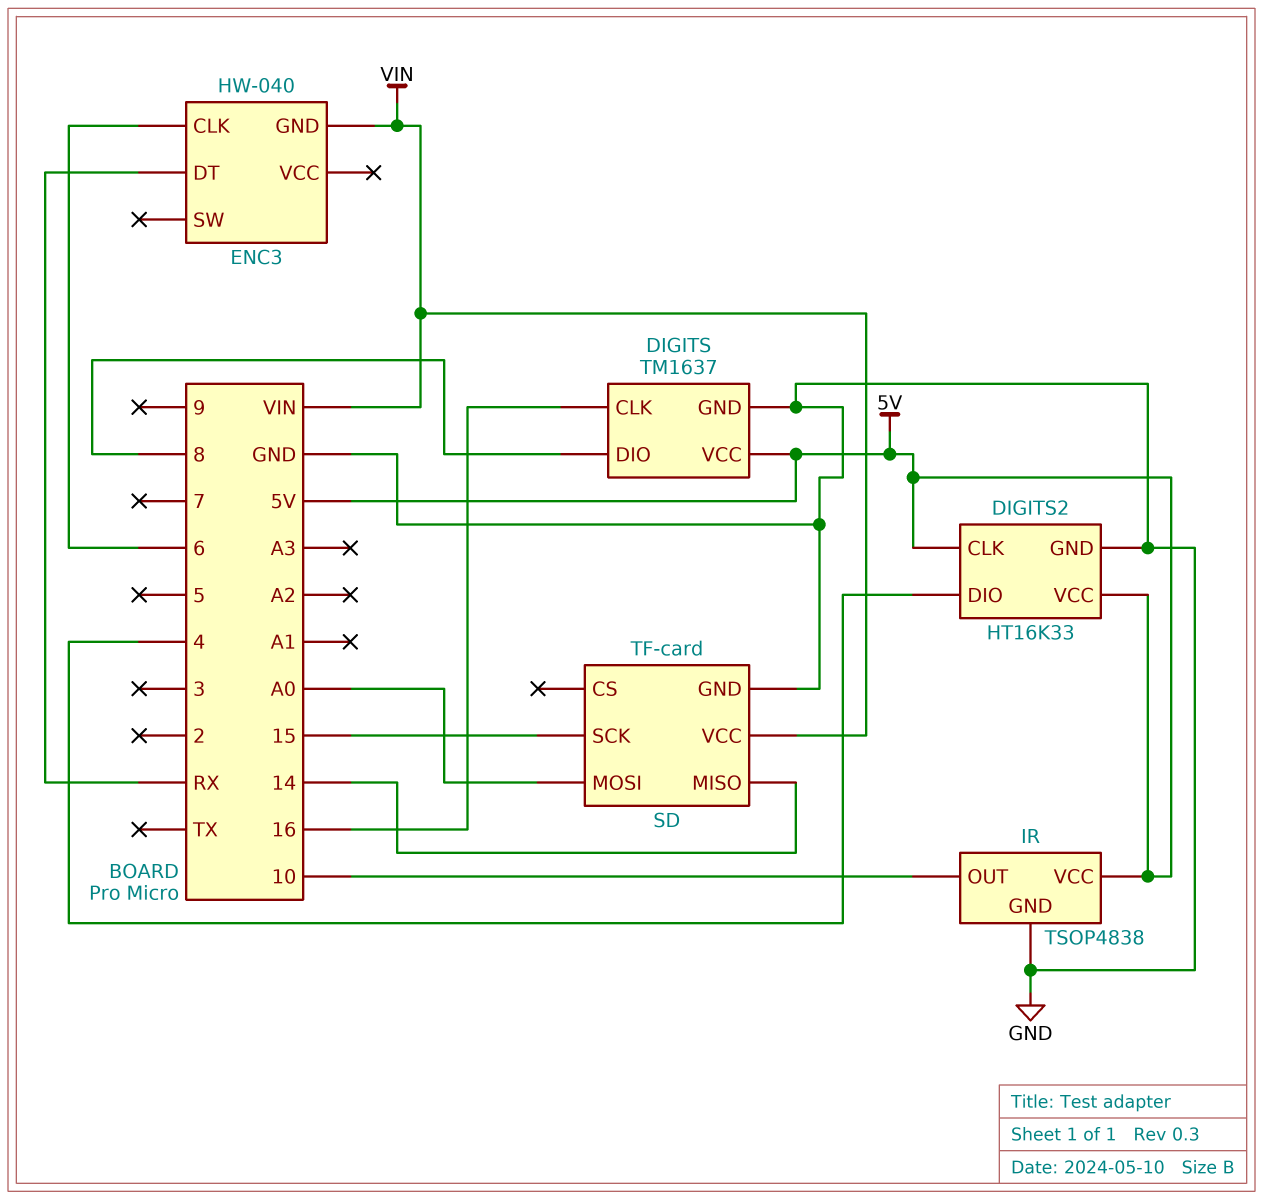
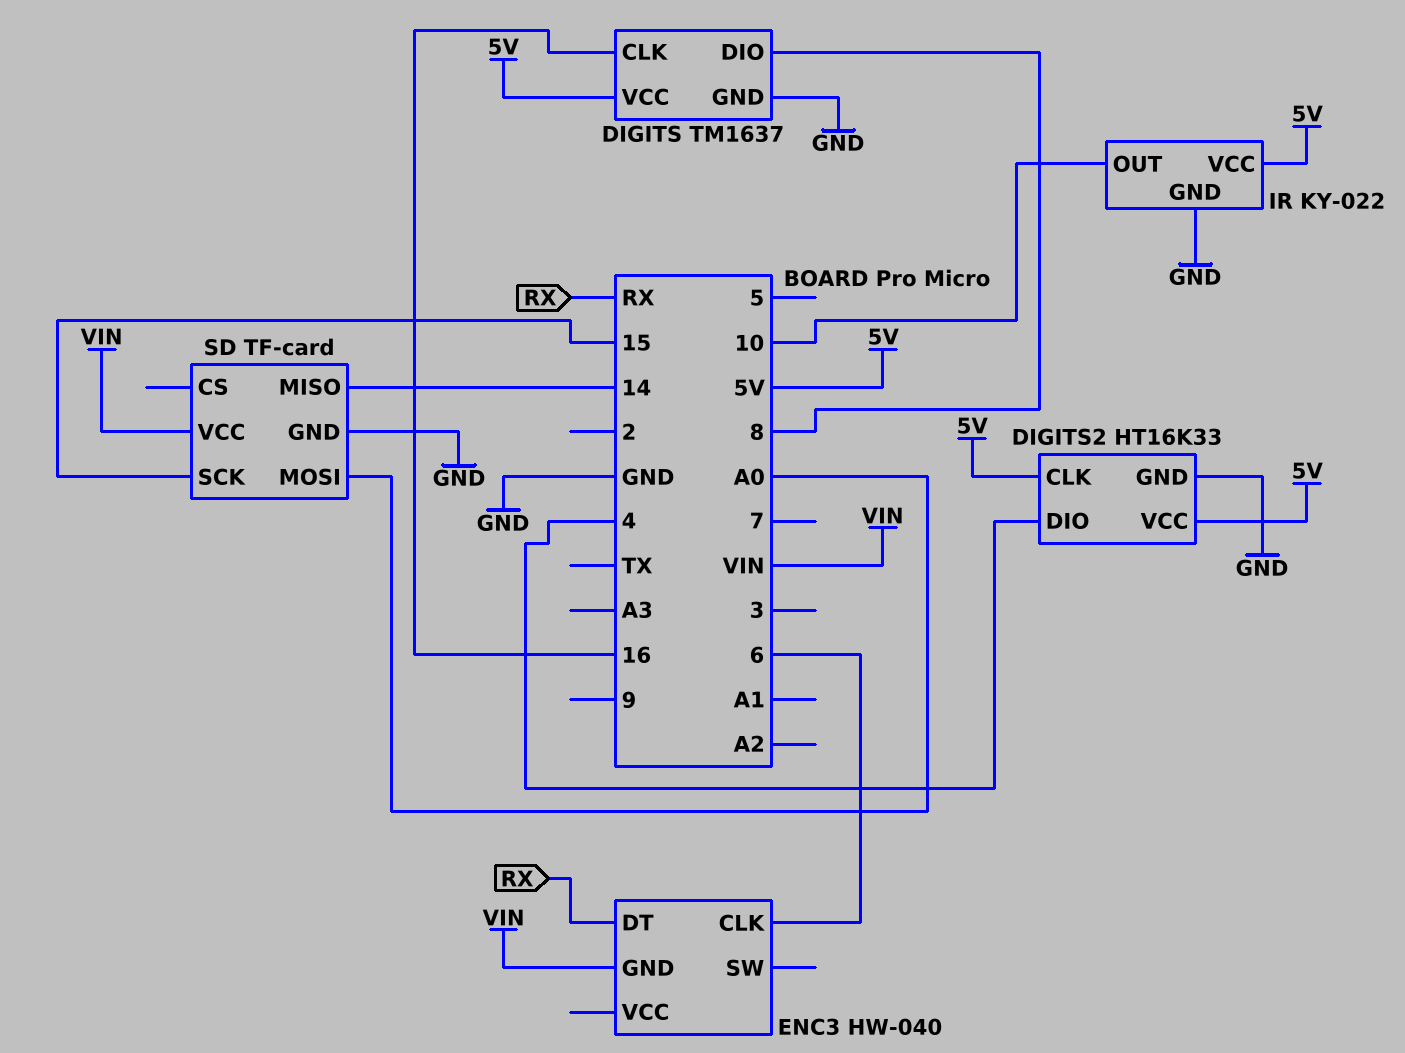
IR: TSOP4838 -> KY-022

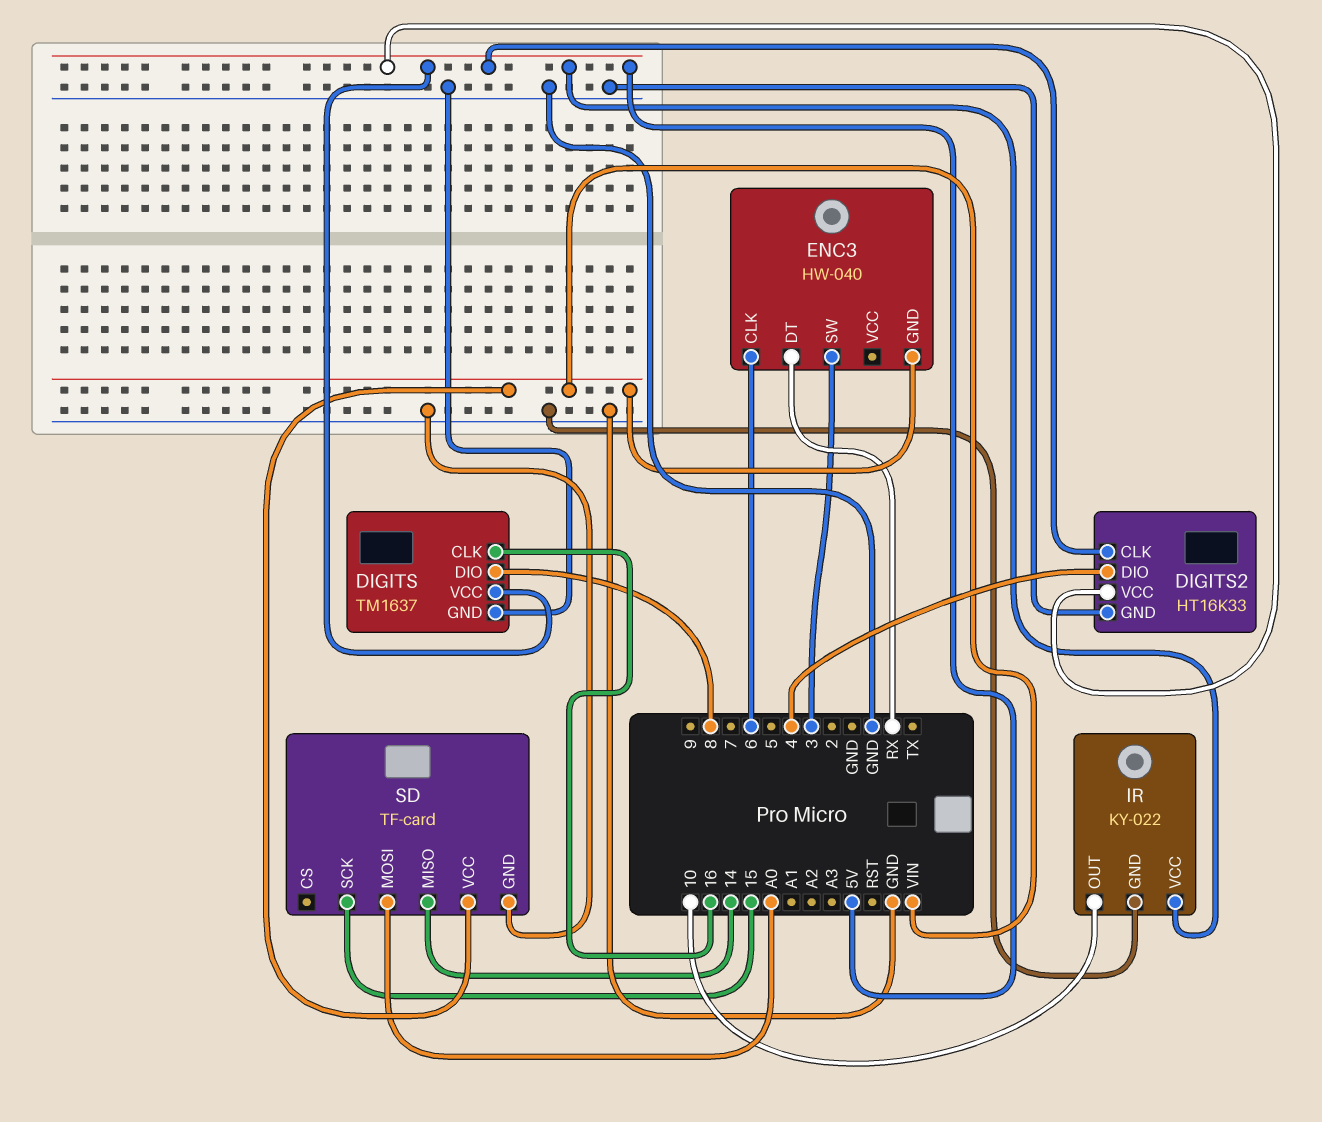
ENC3 pin SW: none -> 3

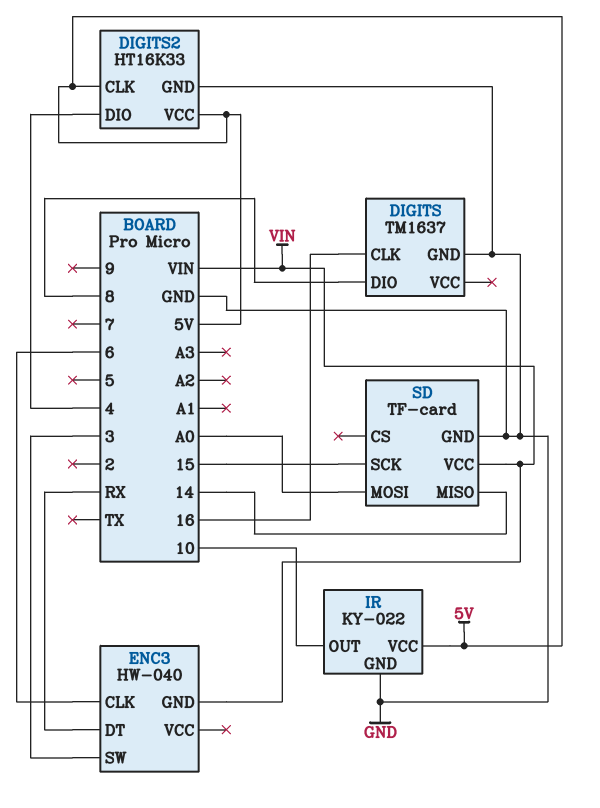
DIGITS pin VCC: 5V -> none

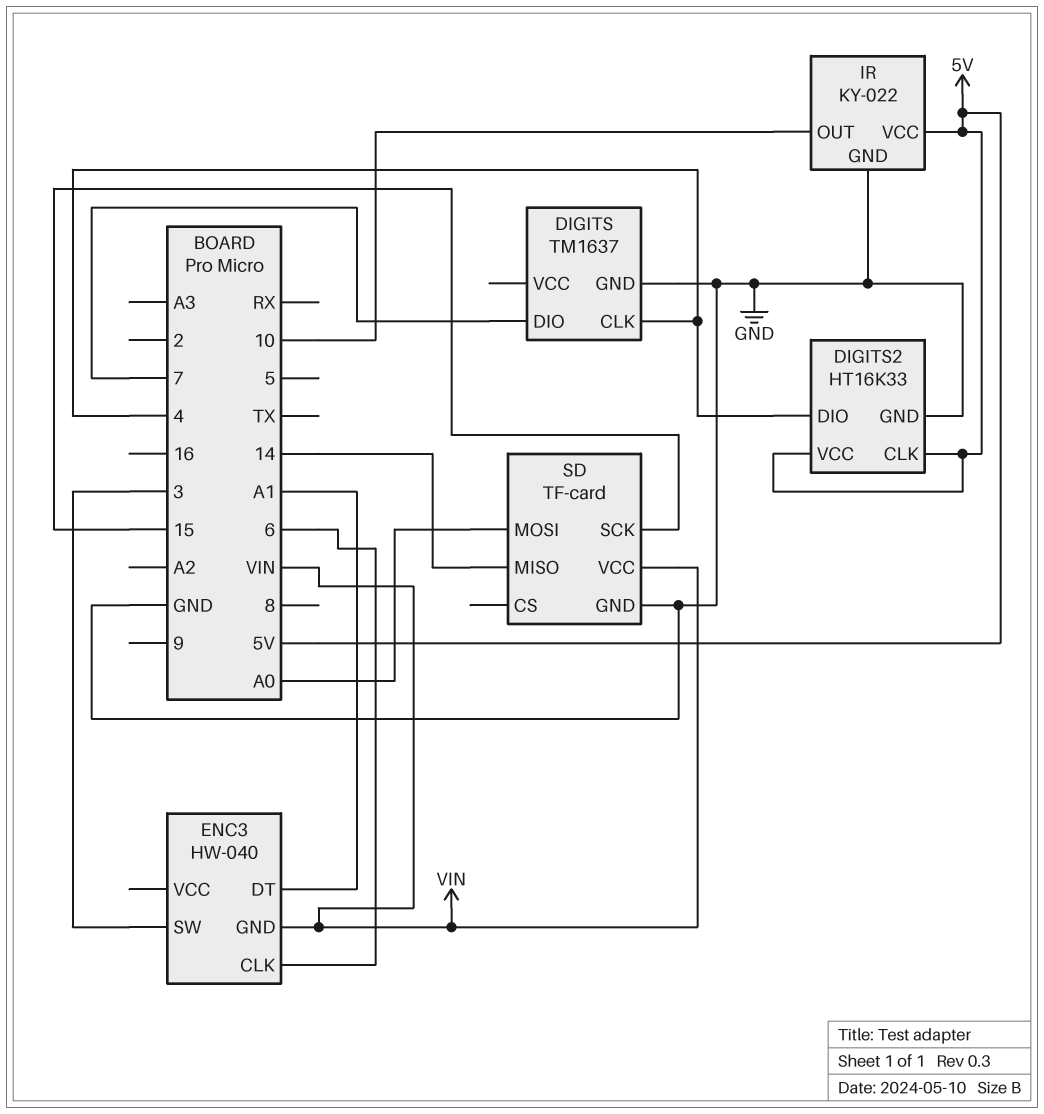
DIGITS pin CLK: 16 -> 4
DIGITS pin DIO: 8 -> 7
ENC3 pin DT: RX -> A1

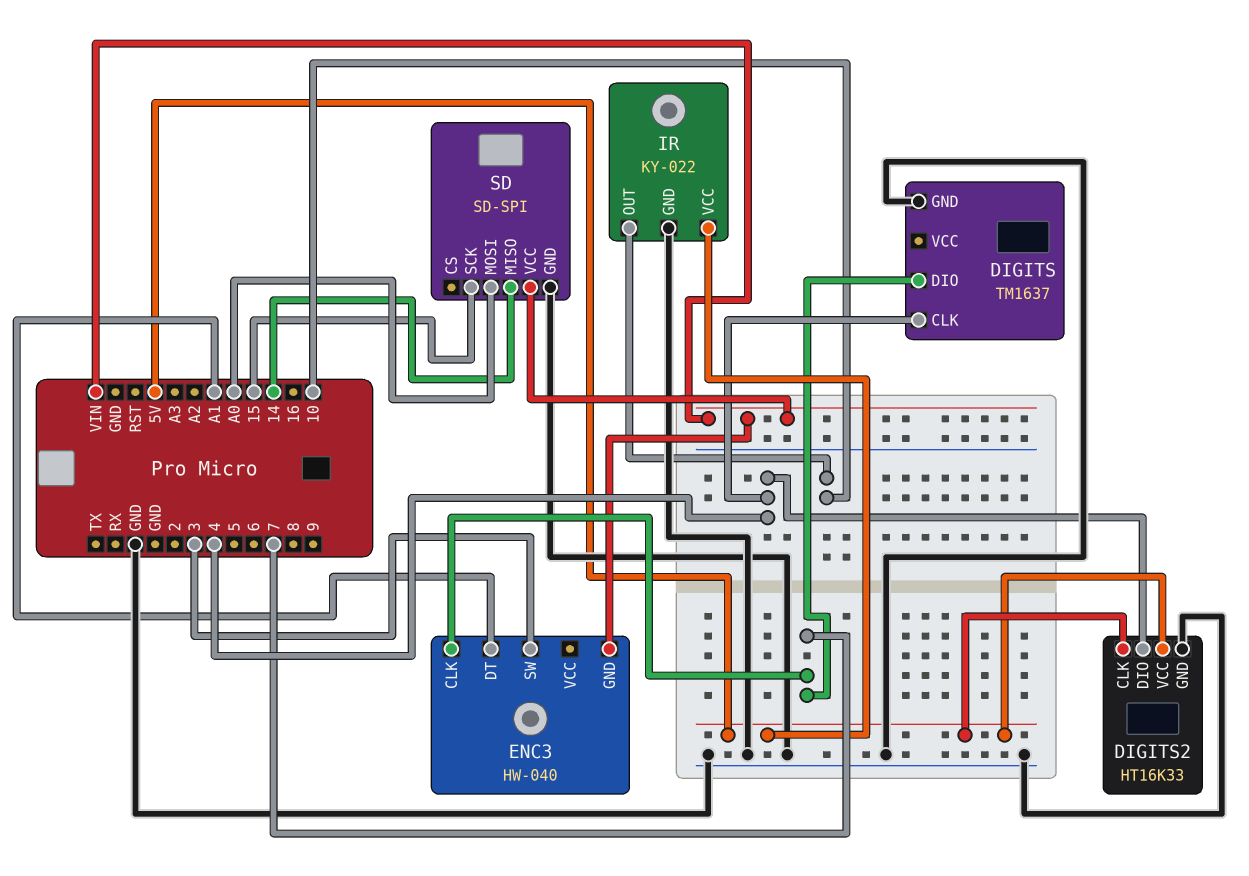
ENC3 pin CLK: 6 -> 7
SD: TF-card -> SD-SPI

